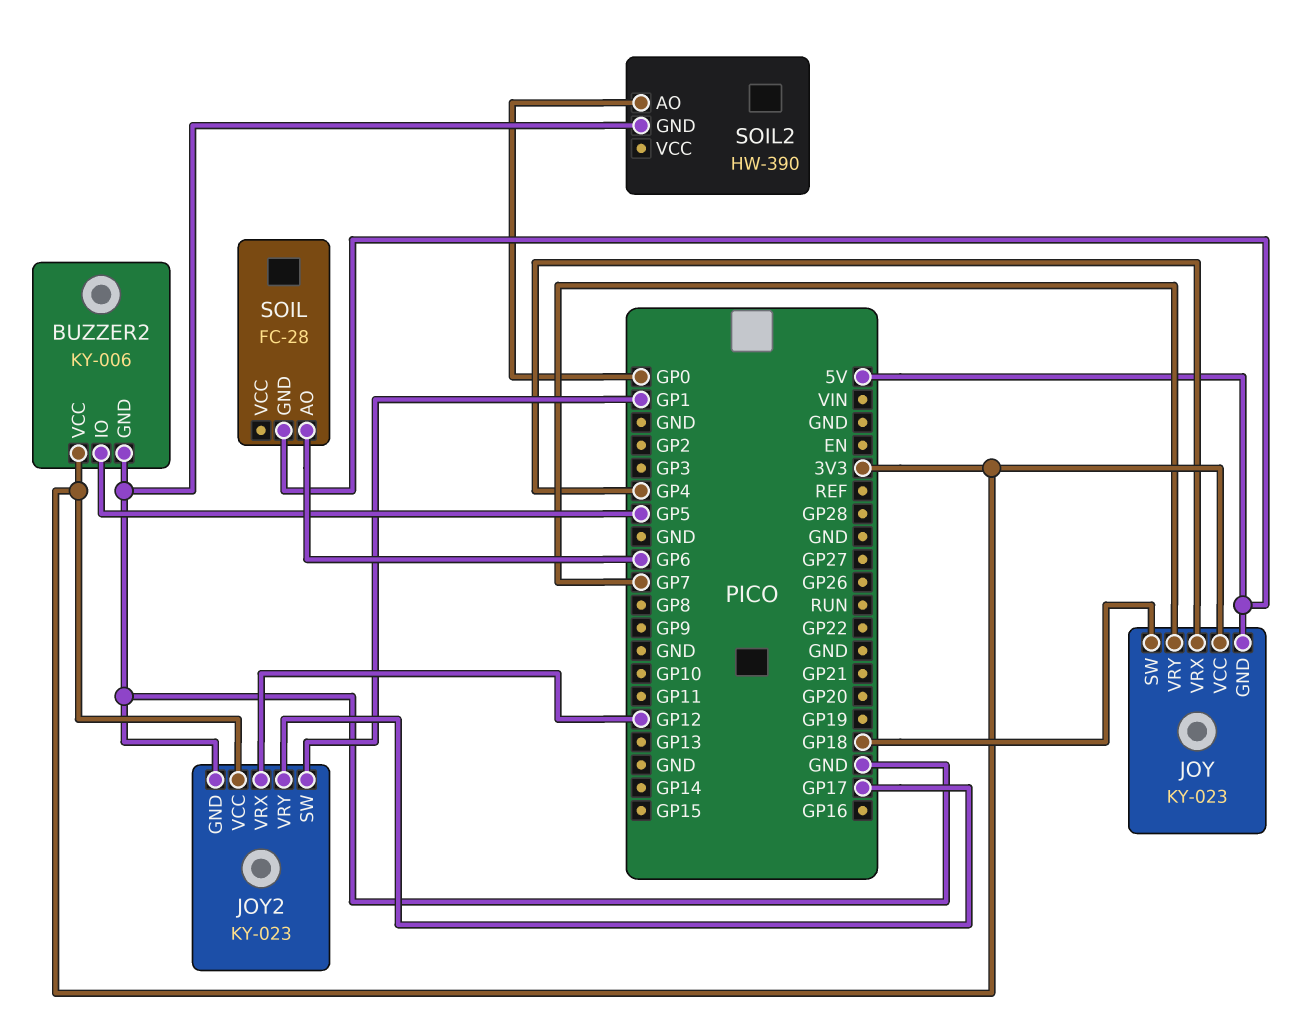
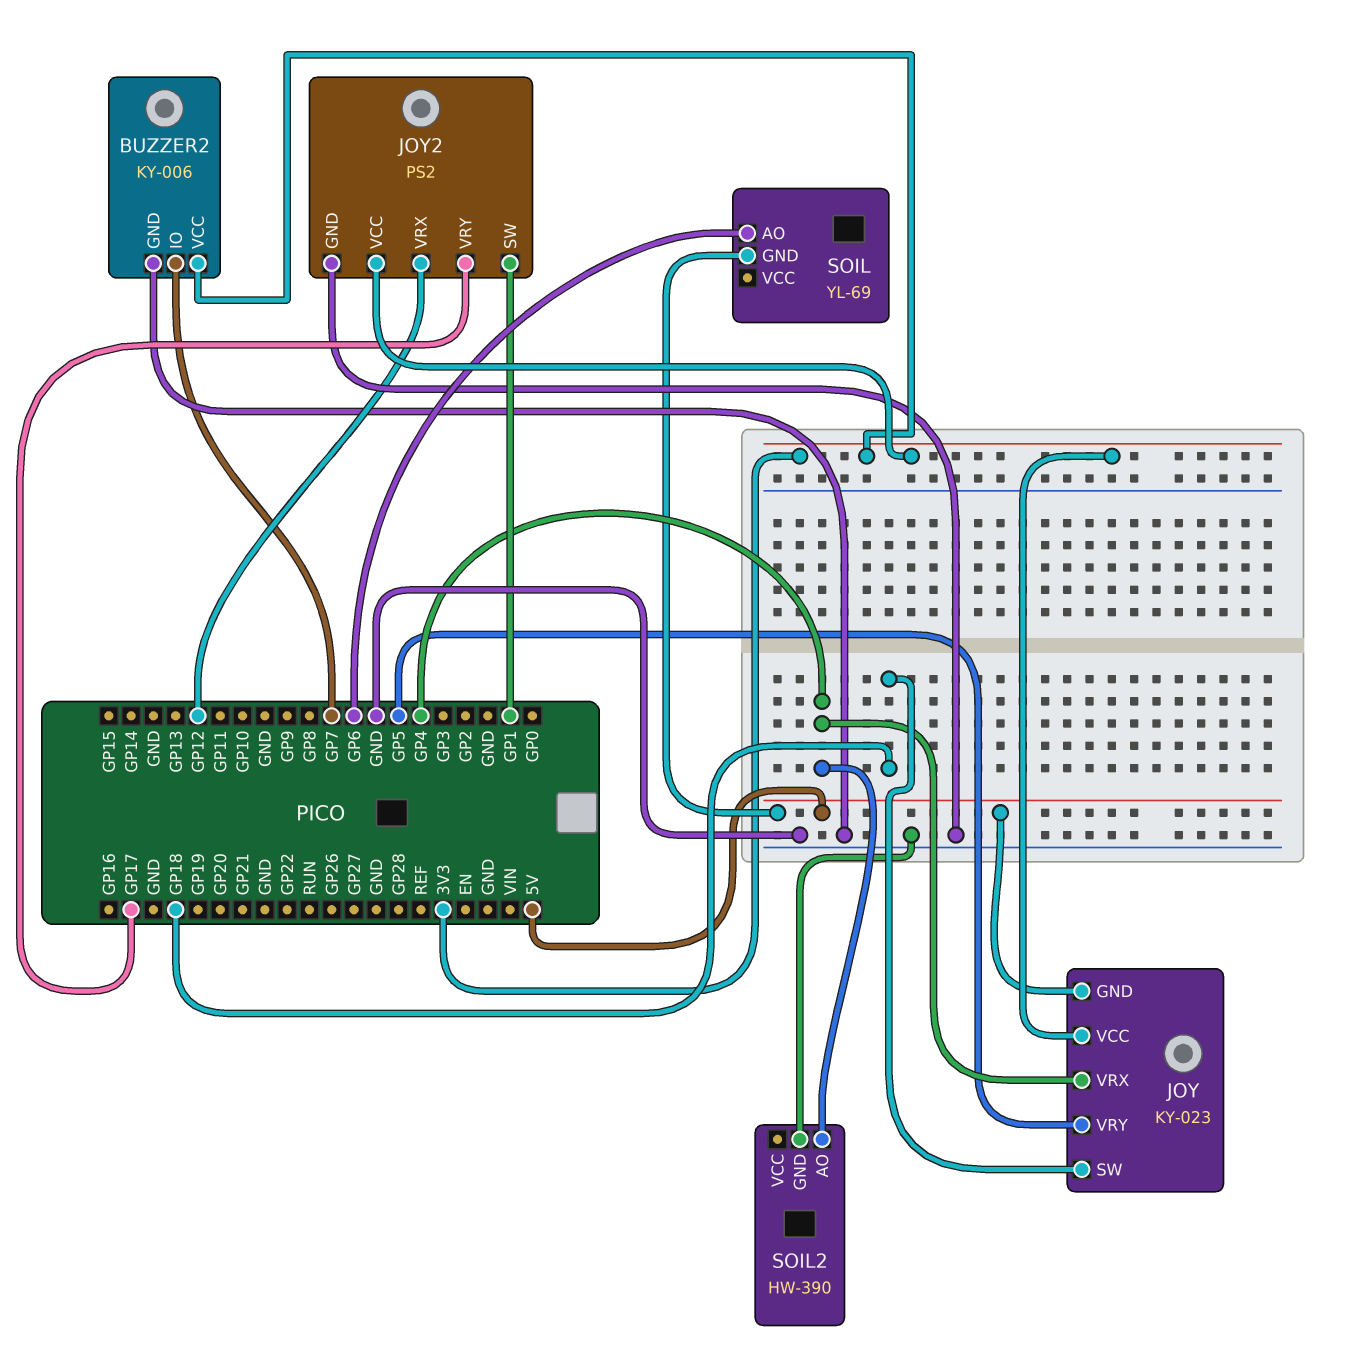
BUZZER2 pin IO: GP5 -> GP7
JOY pin VRY: GP7 -> GP5
JOY2: KY-023 -> PS2
SOIL: FC-28 -> YL-69
SOIL2 pin AO: GP0 -> GP4

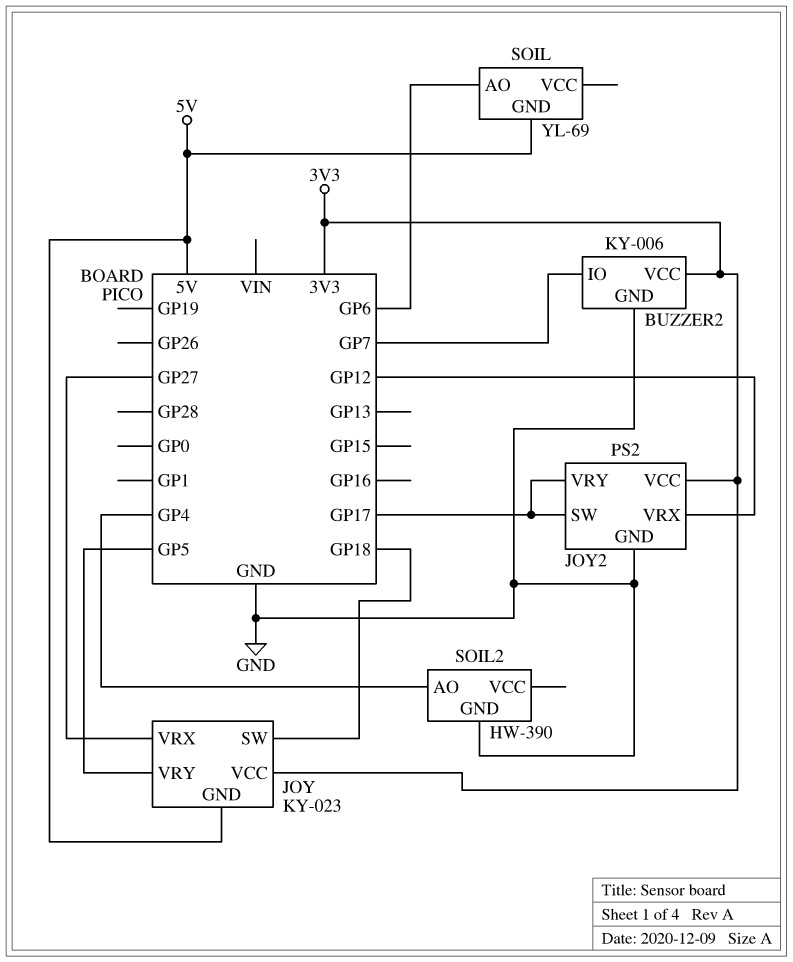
JOY pin VRX: GP4 -> GP27
JOY2 pin SW: GP1 -> GP17

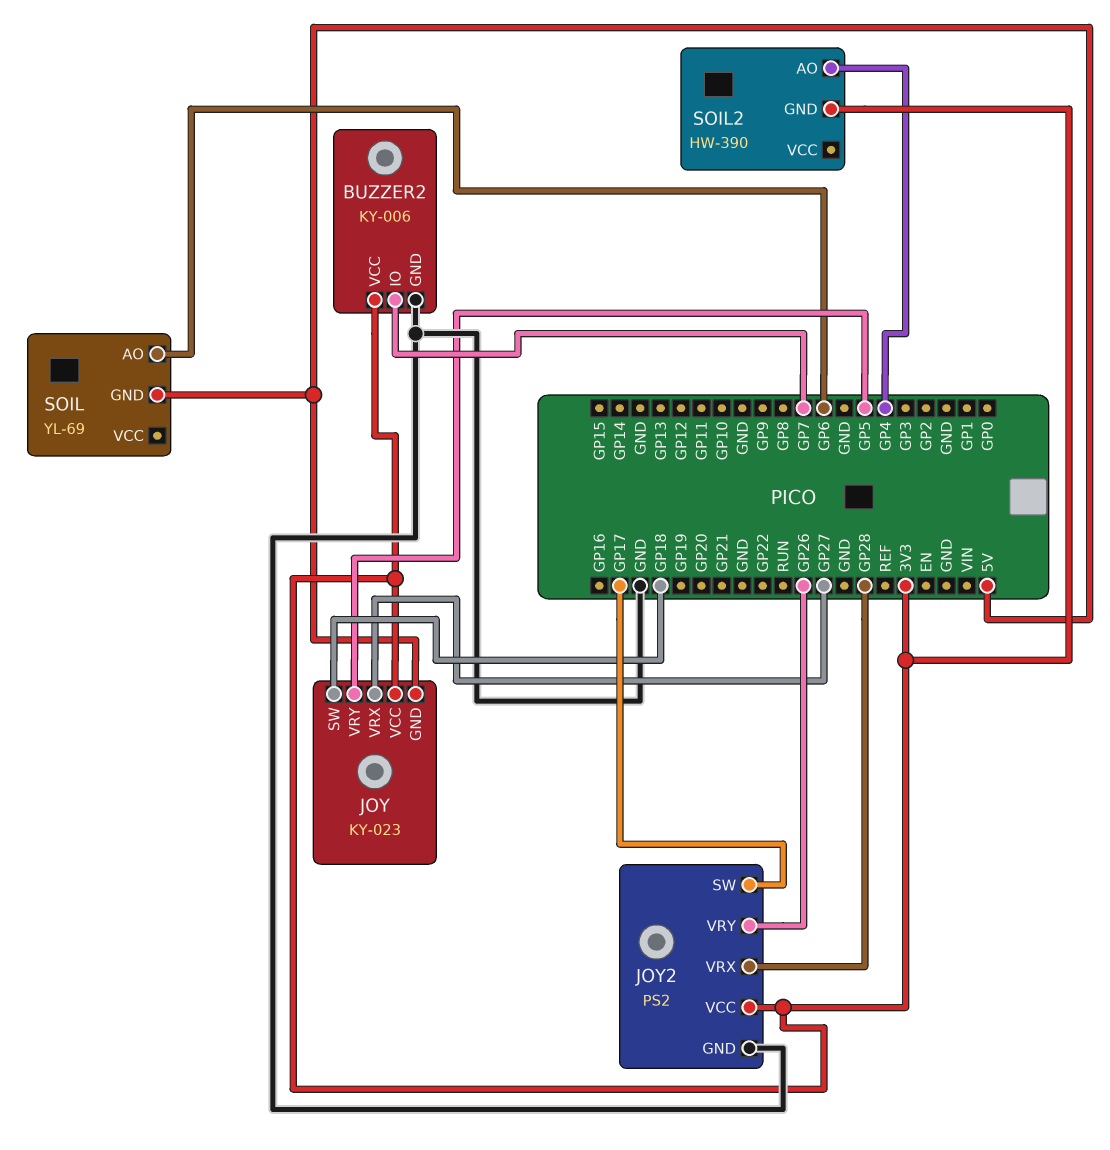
JOY2 pin VRX: GP12 -> GP28
JOY2 pin VRY: GP17 -> GP26
SOIL2 pin GND: GND -> 3V3

